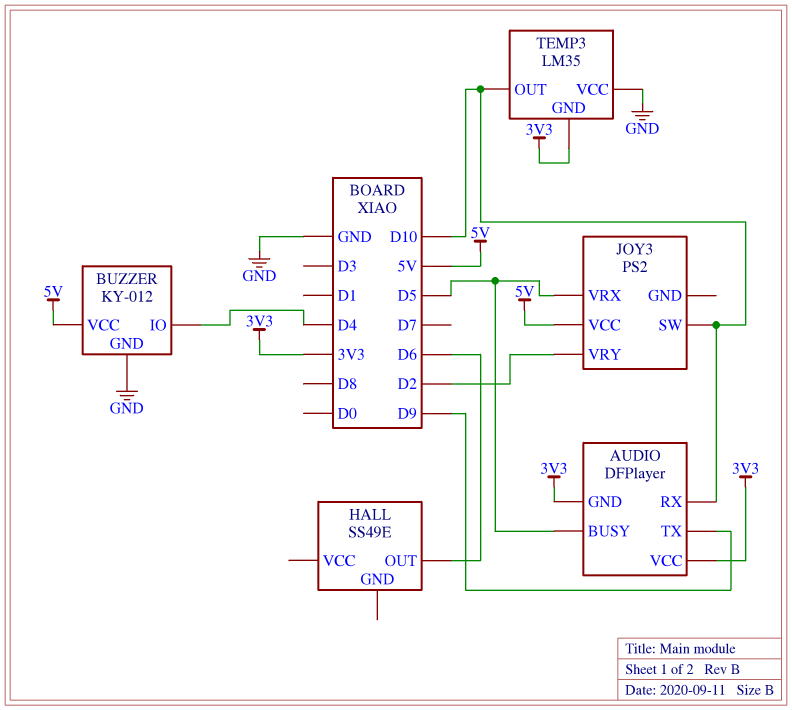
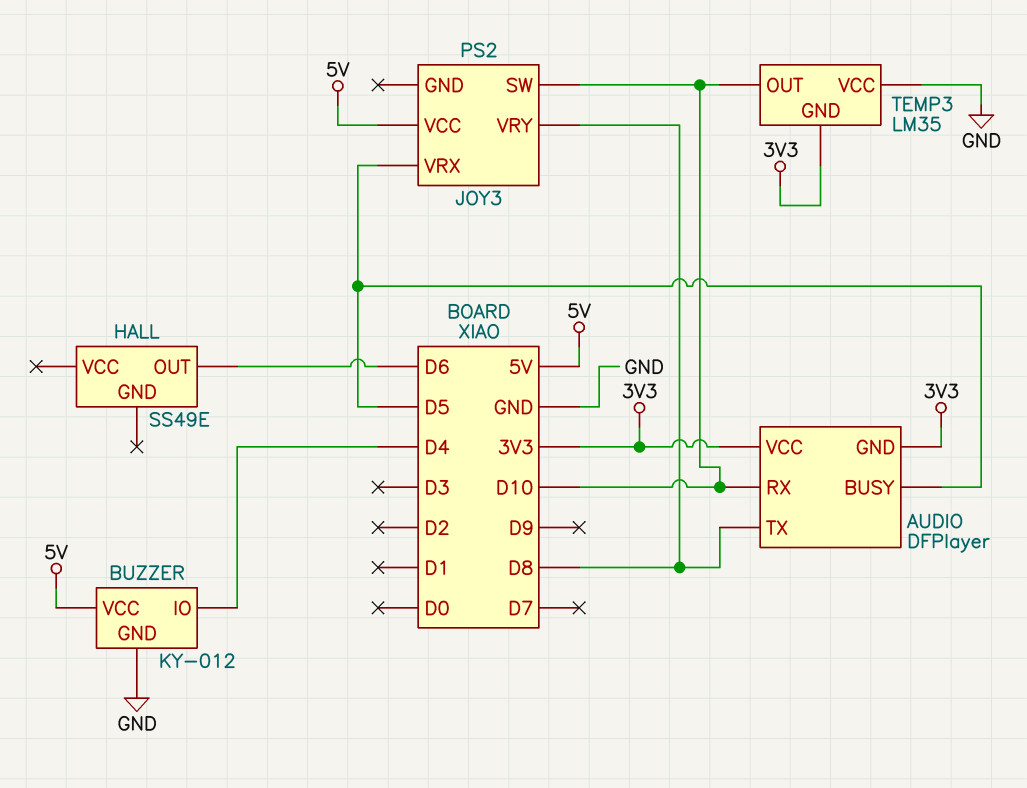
AUDIO pin TX: D9 -> D8
JOY3 pin VRY: D2 -> D8

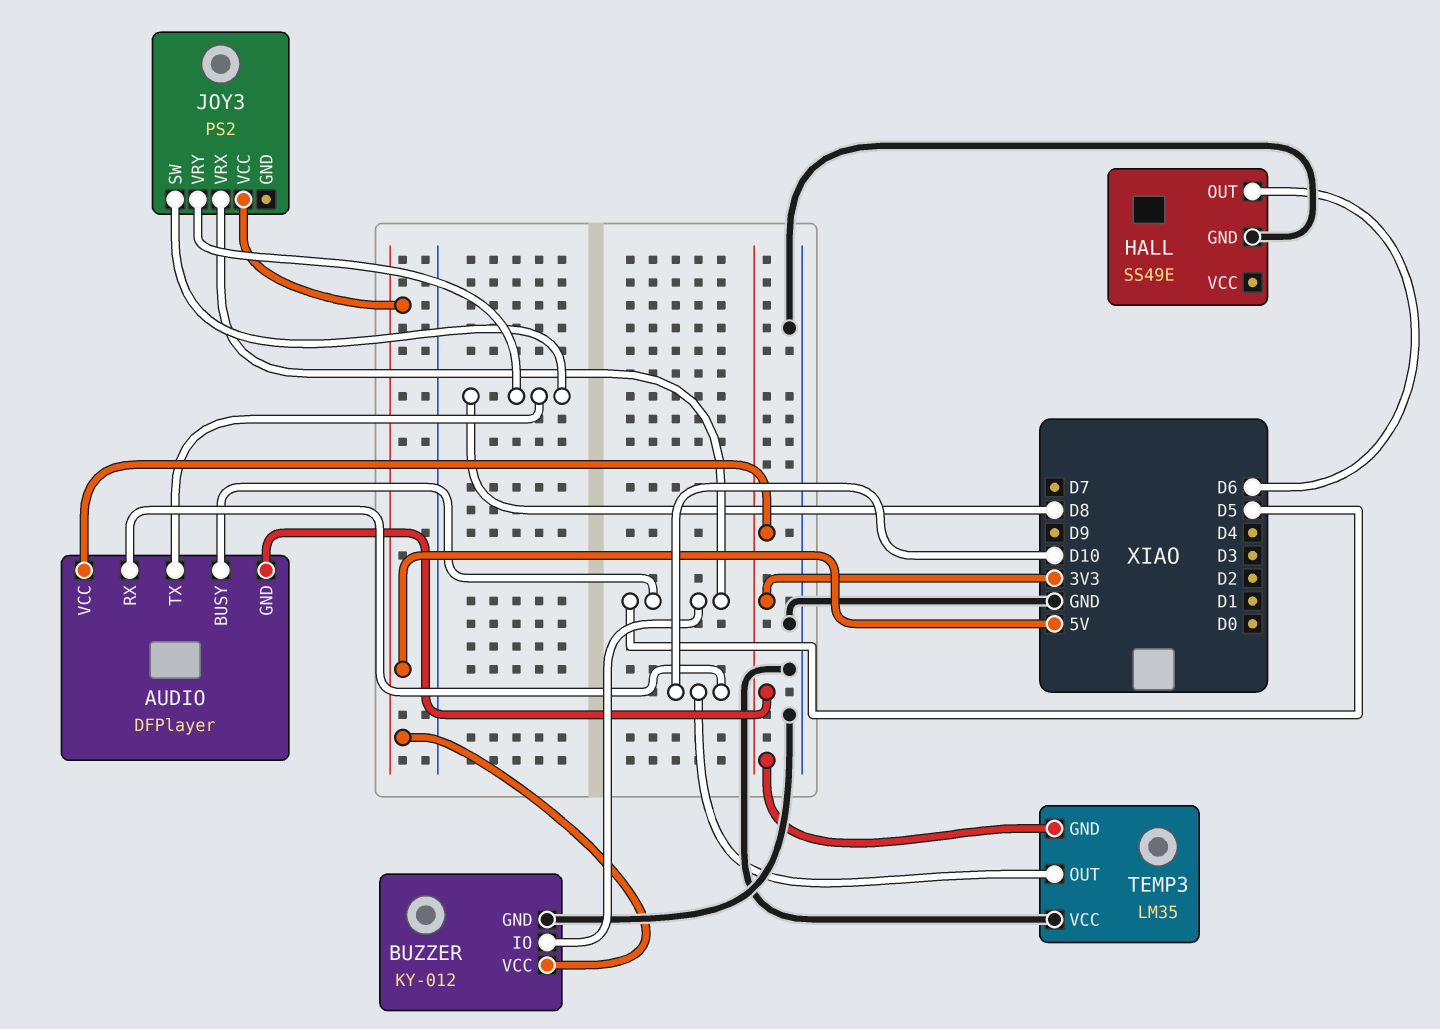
BUZZER pin IO: D4 -> D5
HALL pin GND: none -> GND
JOY3 pin SW: D10 -> D8

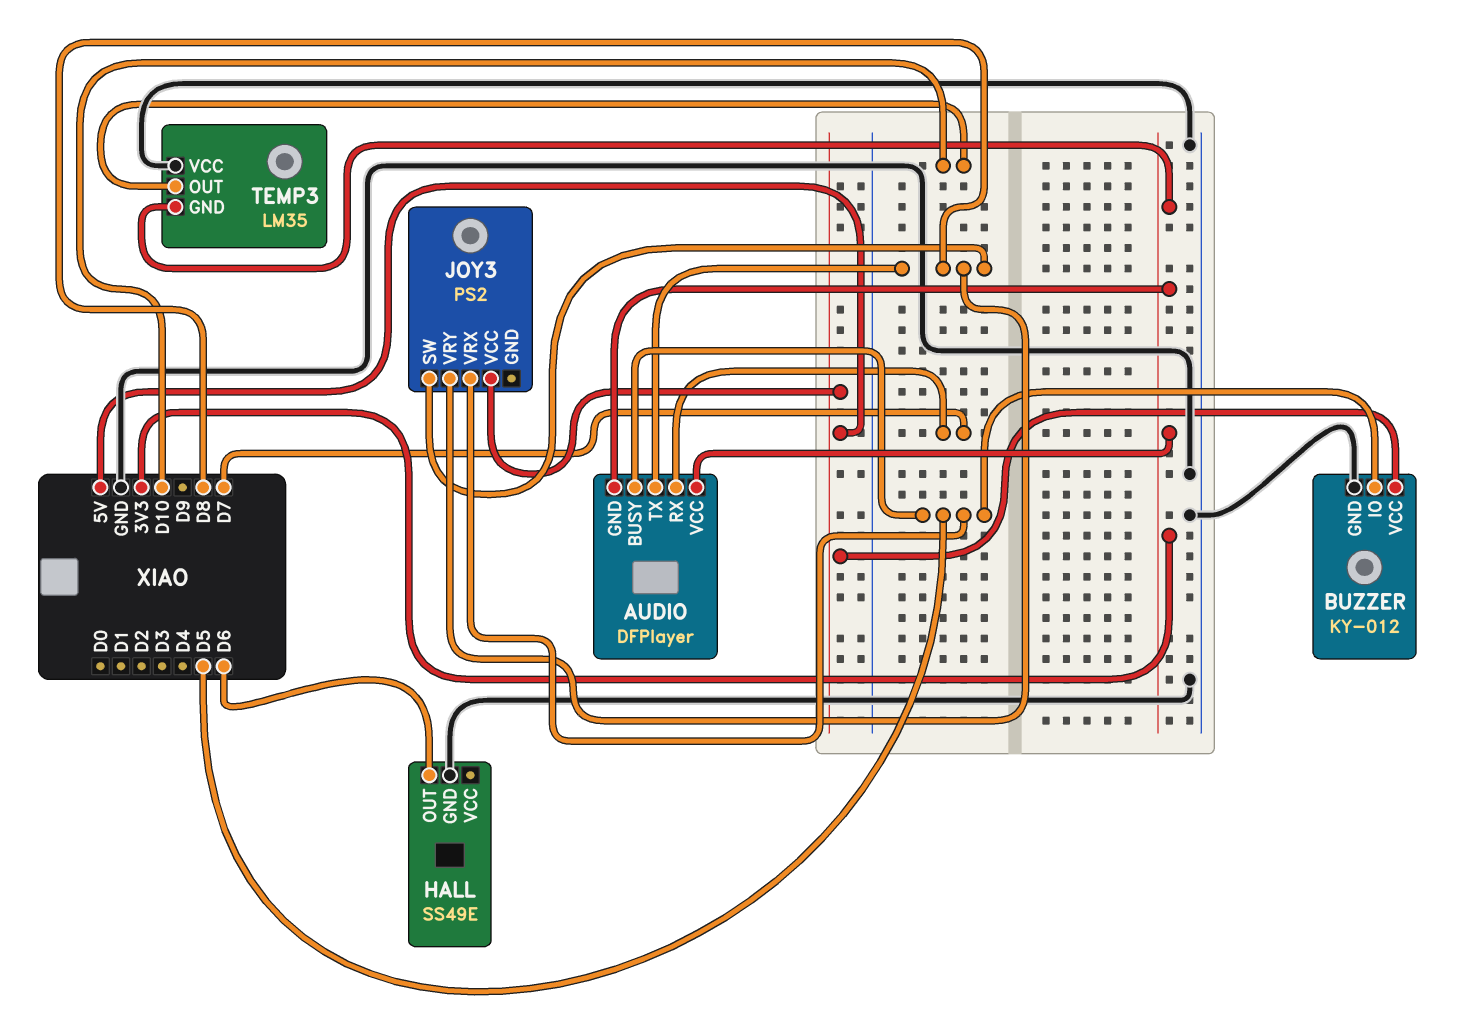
AUDIO pin RX: D10 -> D7

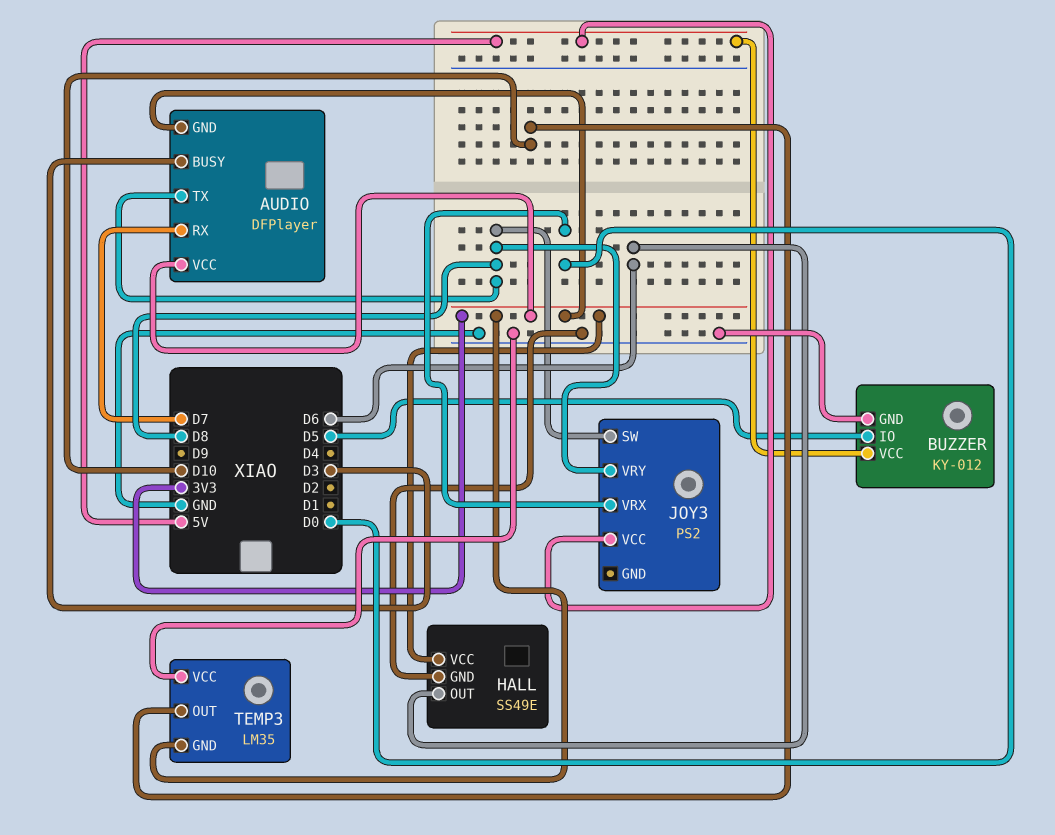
AUDIO pin BUSY: D5 -> D3
HALL pin VCC: none -> 3V3
JOY3 pin VRX: D5 -> D0

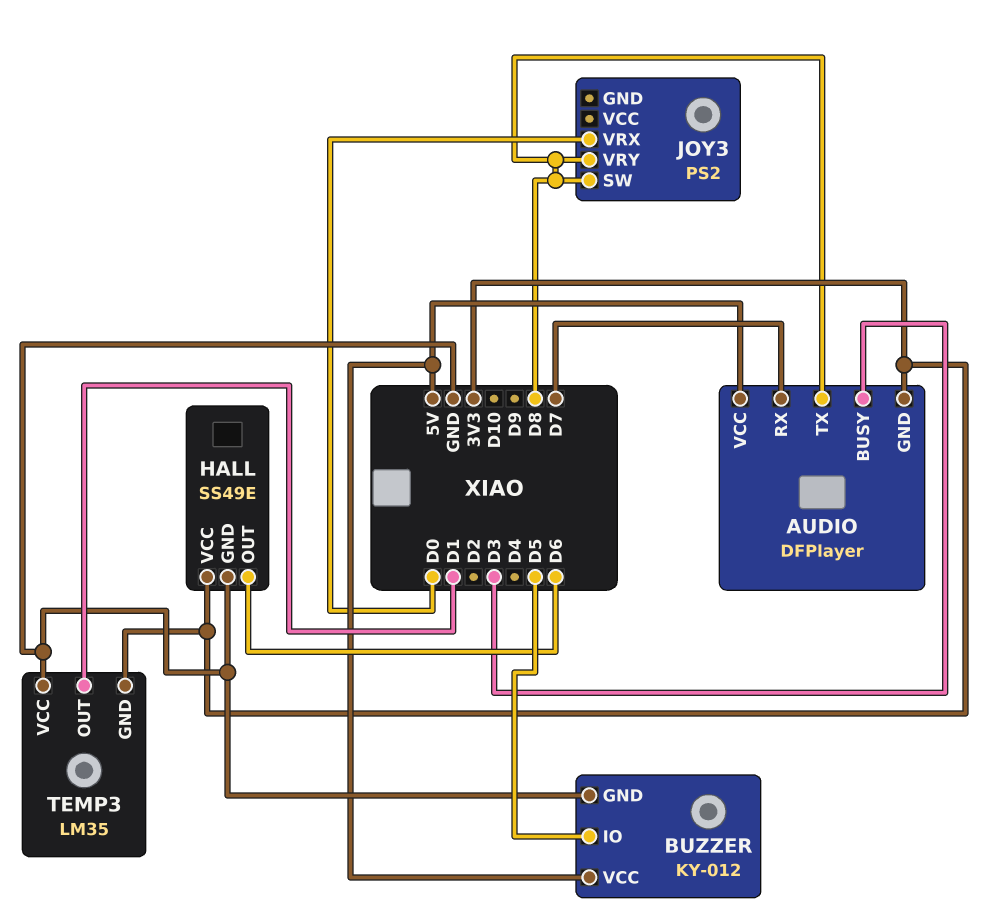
AUDIO pin VCC: 3V3 -> 5V
JOY3 pin VCC: 5V -> none
TEMP3 pin OUT: D10 -> D1

